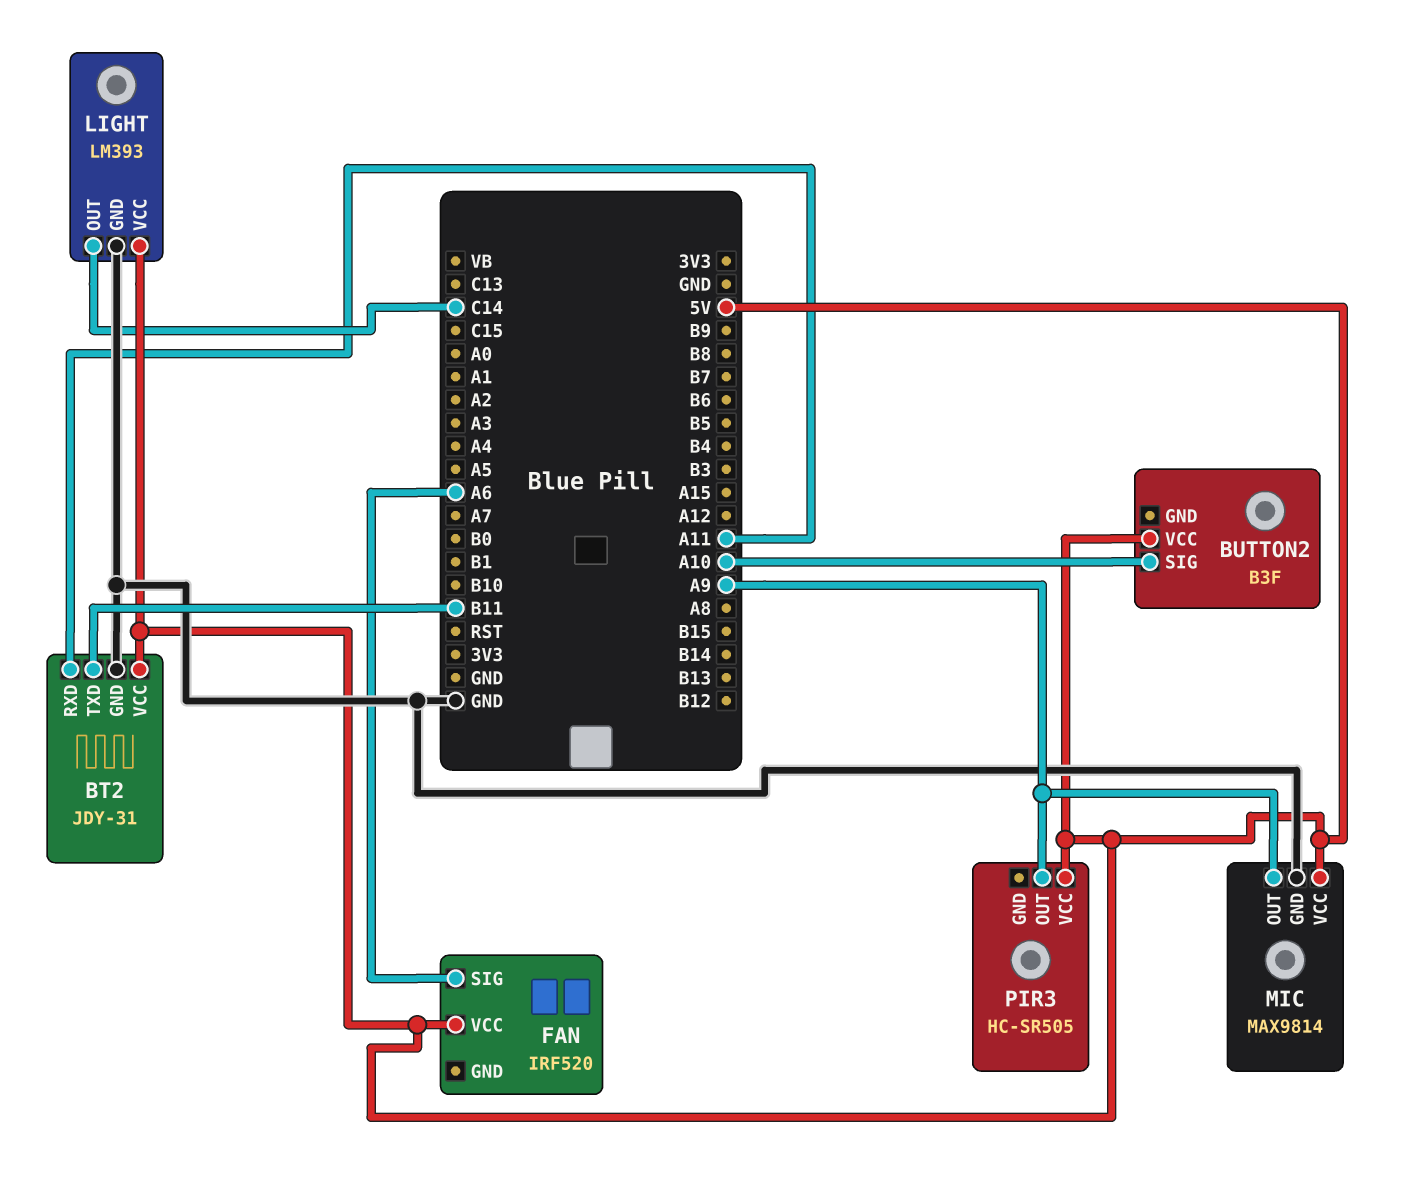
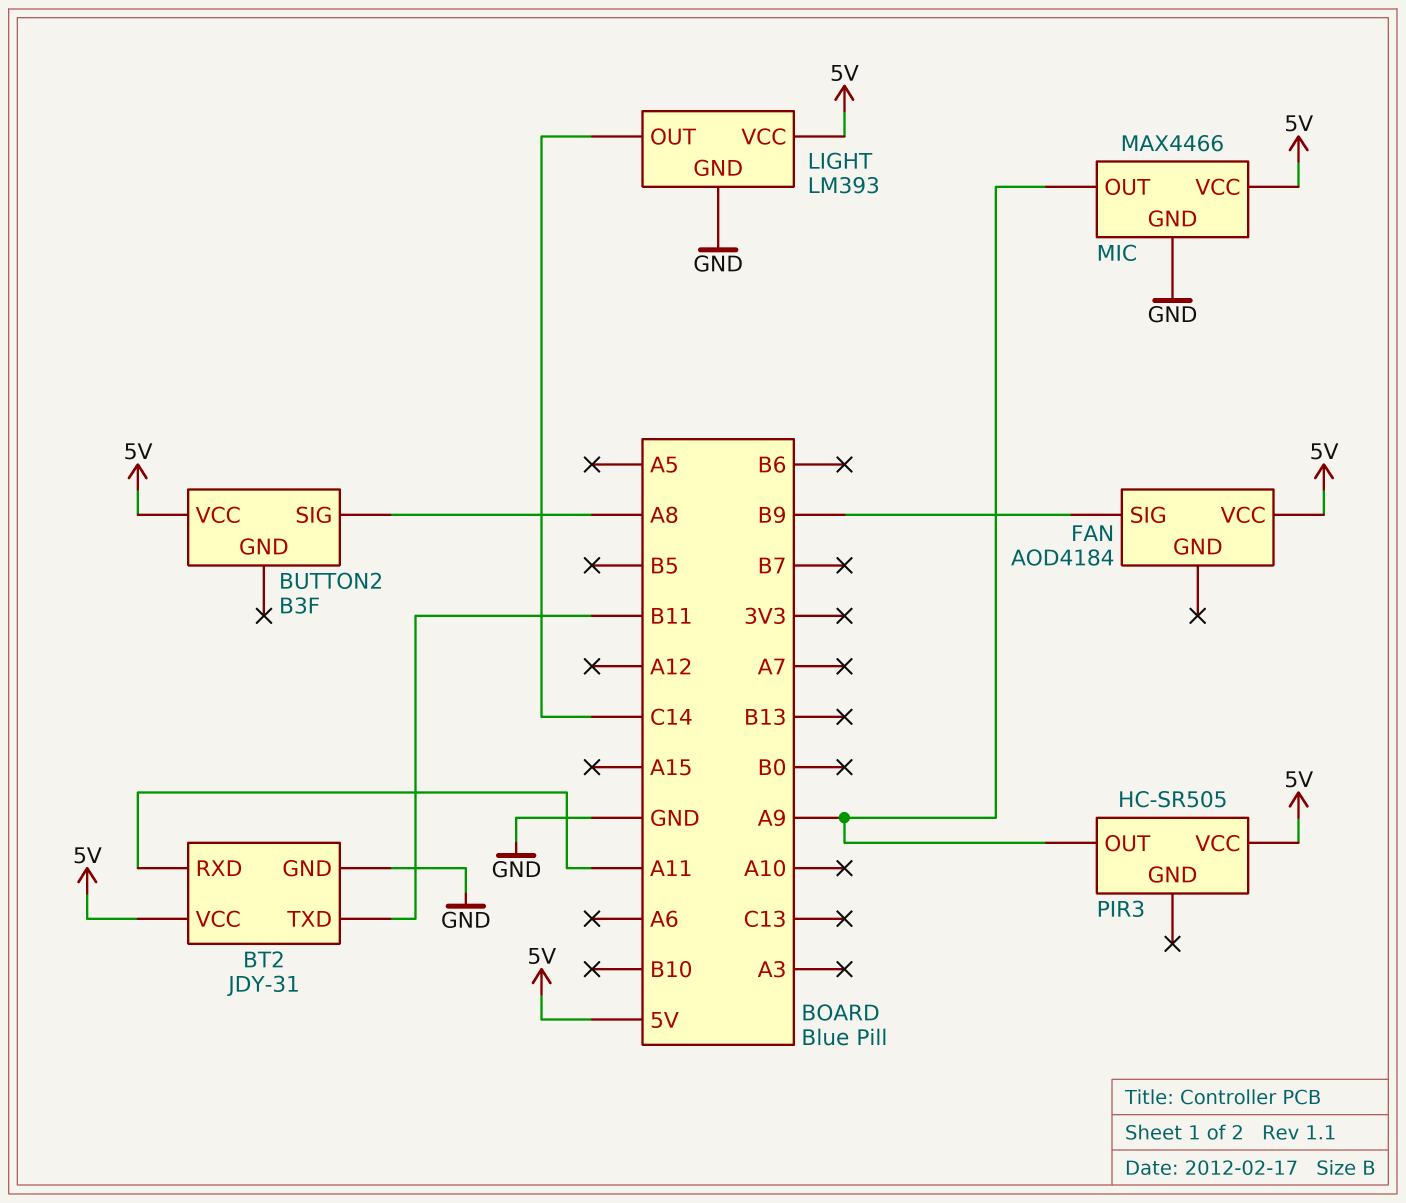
BUTTON2 pin SIG: A10 -> A8
FAN: IRF520 -> AOD4184
FAN pin SIG: A6 -> B9
MIC: MAX9814 -> MAX4466

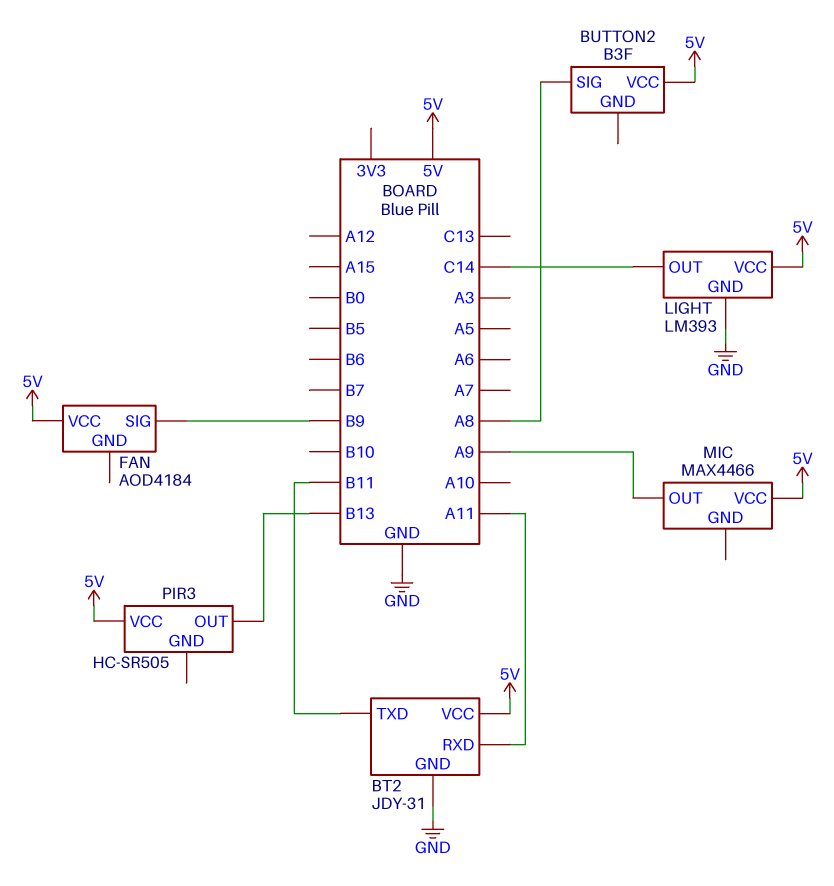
MIC pin GND: GND -> none
PIR3 pin OUT: A9 -> B13

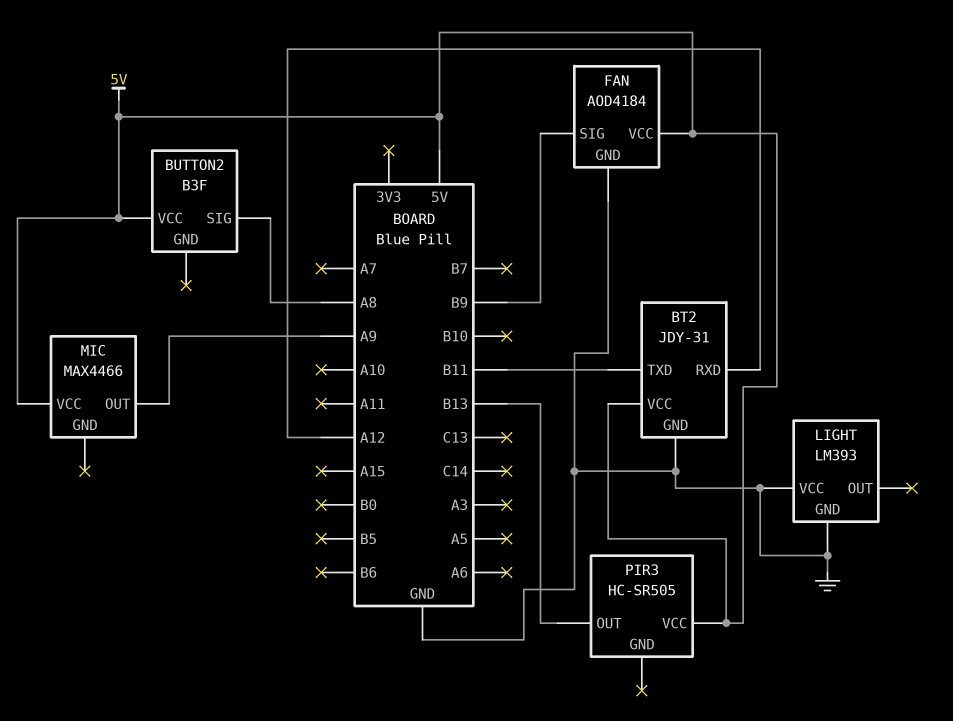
BT2 pin RXD: A11 -> A12
FAN pin GND: none -> GND
LIGHT pin OUT: C14 -> none
LIGHT pin VCC: 5V -> GND

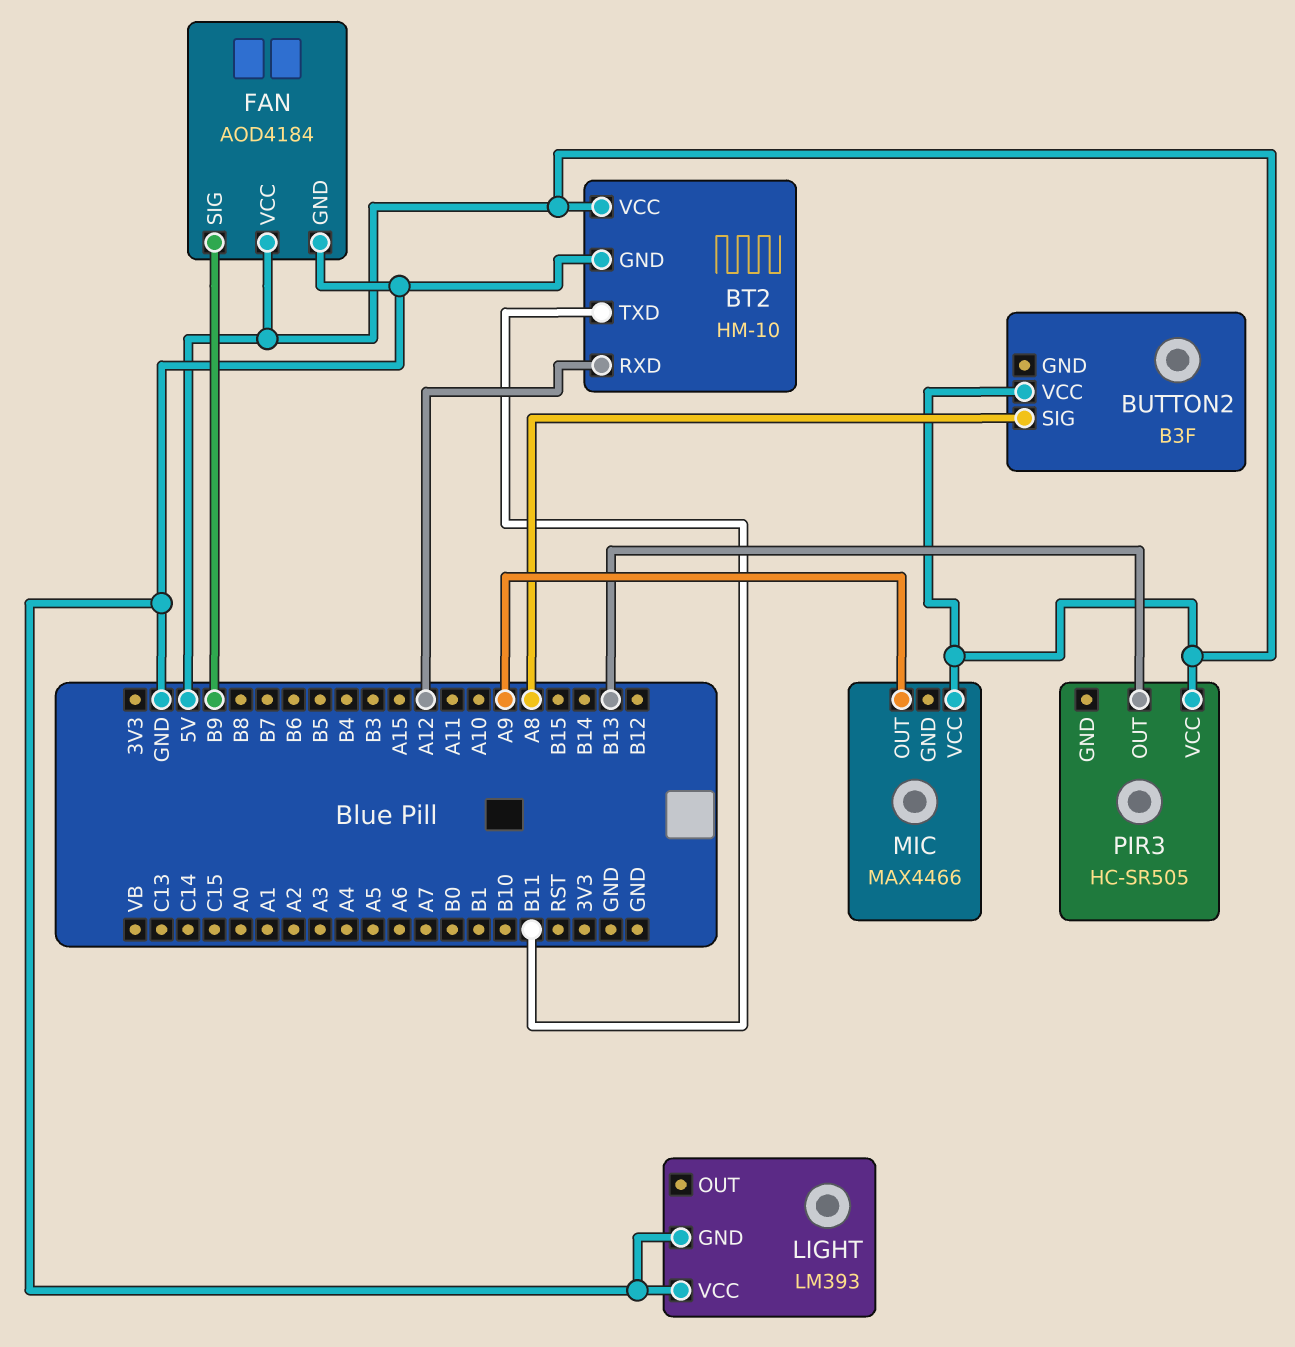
BT2: JDY-31 -> HM-10

